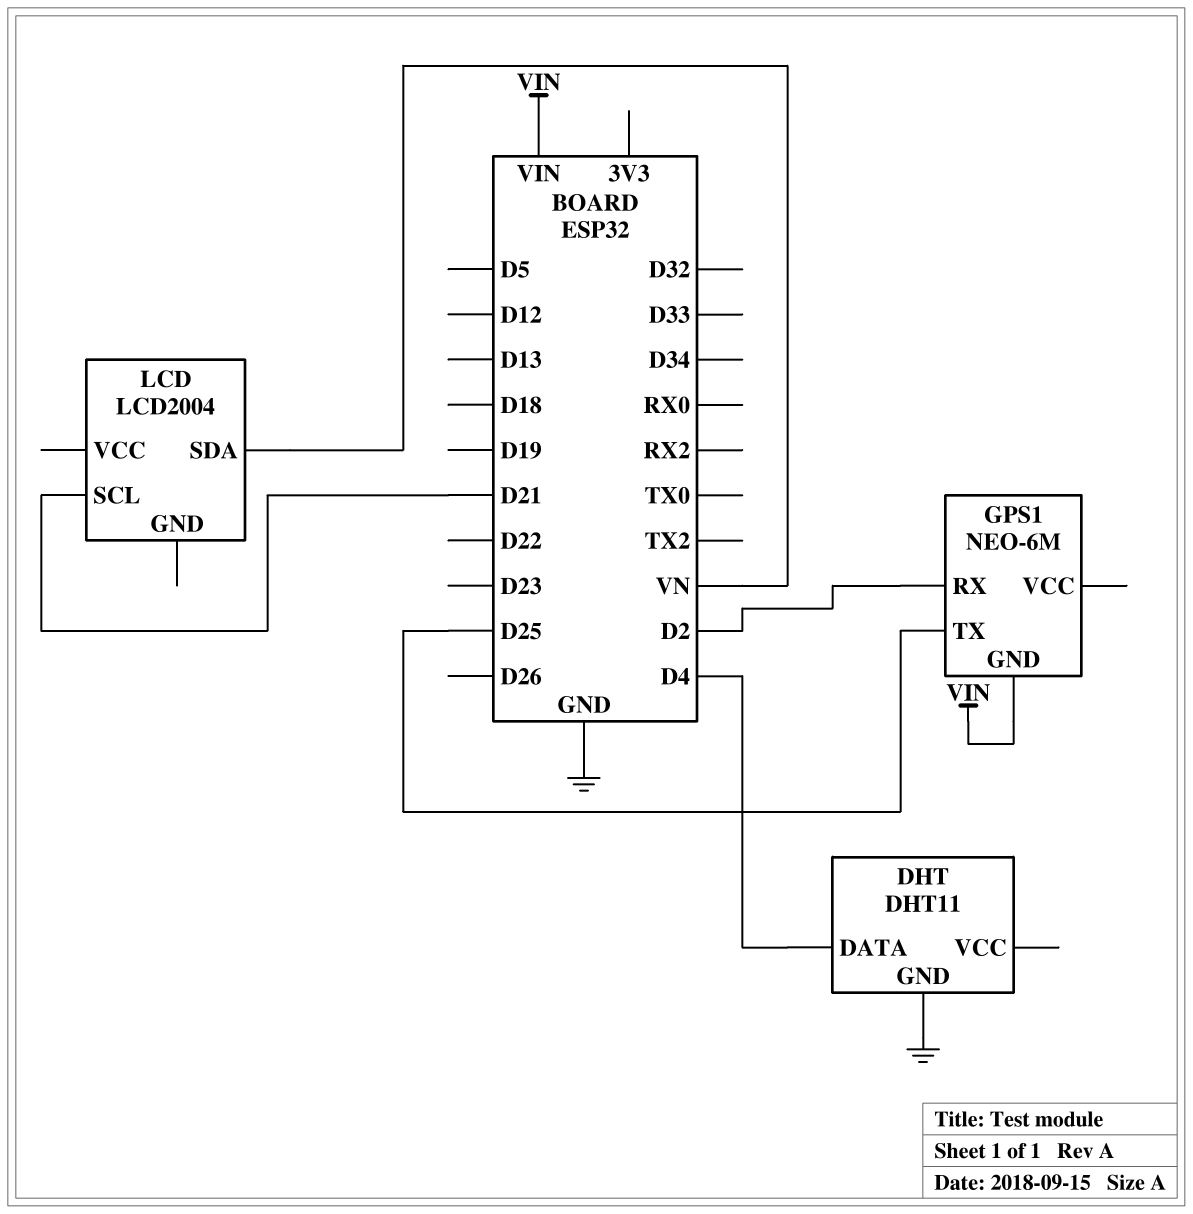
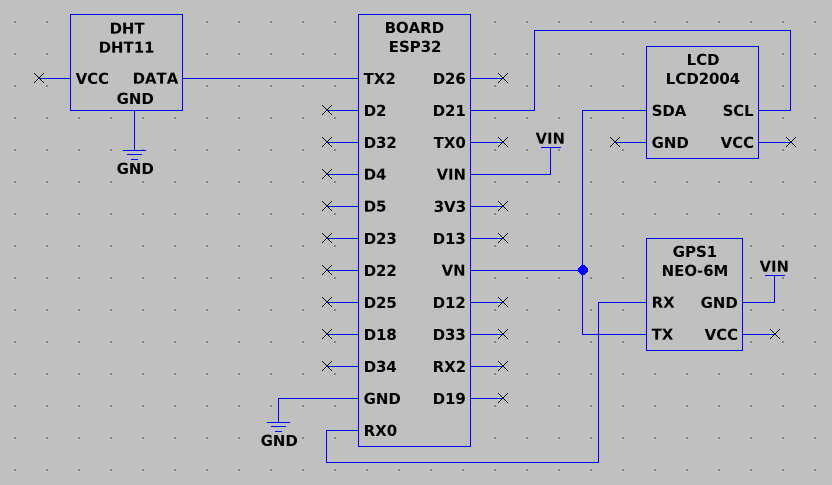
DHT pin DATA: D4 -> TX2
GPS1 pin RX: D2 -> RX0
GPS1 pin TX: D25 -> VN

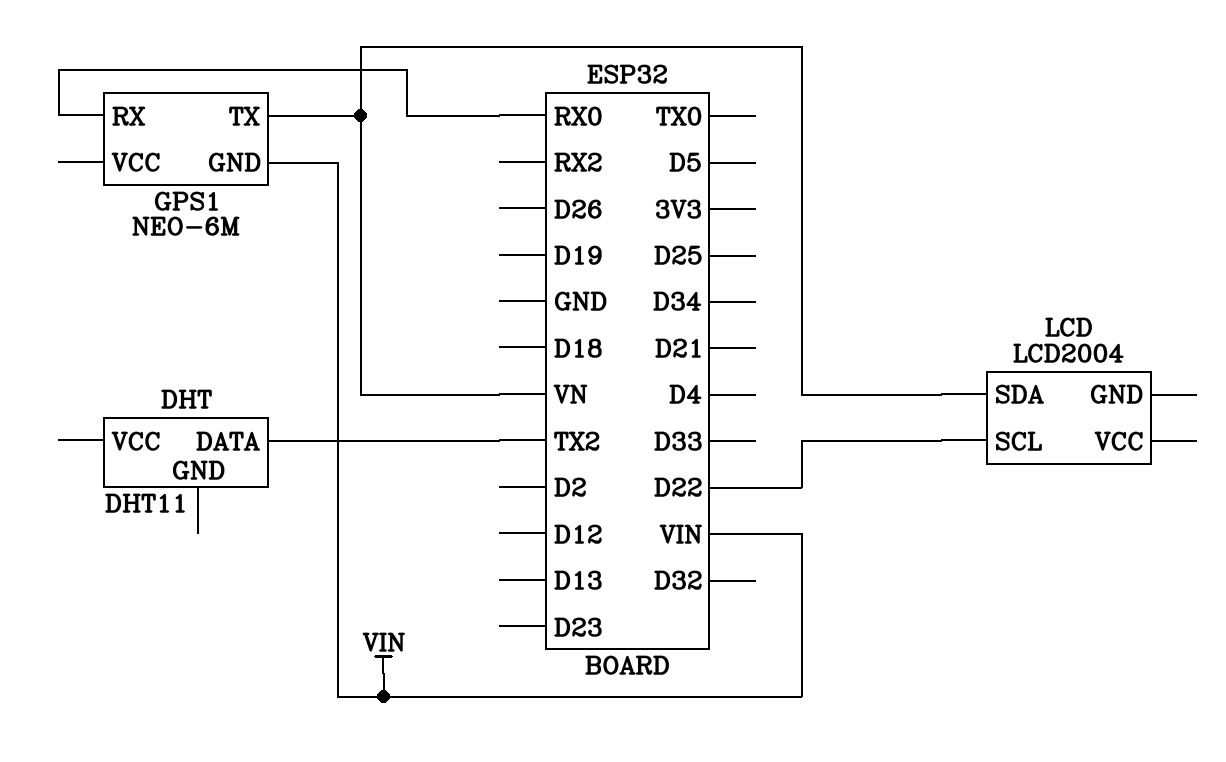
DHT pin GND: GND -> none
LCD pin SCL: D21 -> D22

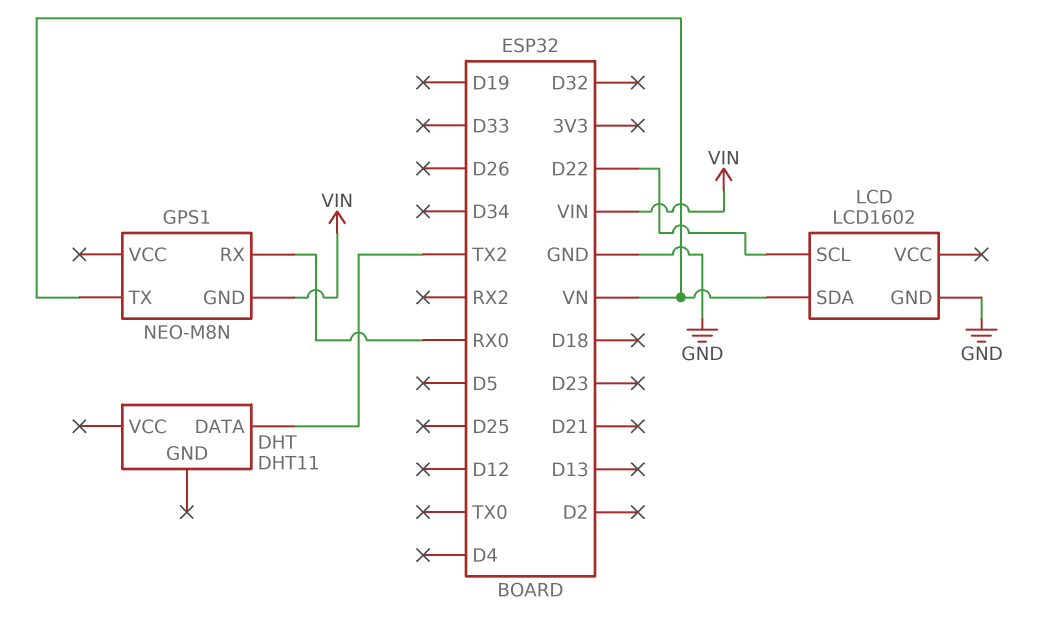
GPS1: NEO-6M -> NEO-M8N
LCD: LCD2004 -> LCD1602
LCD pin GND: none -> GND

